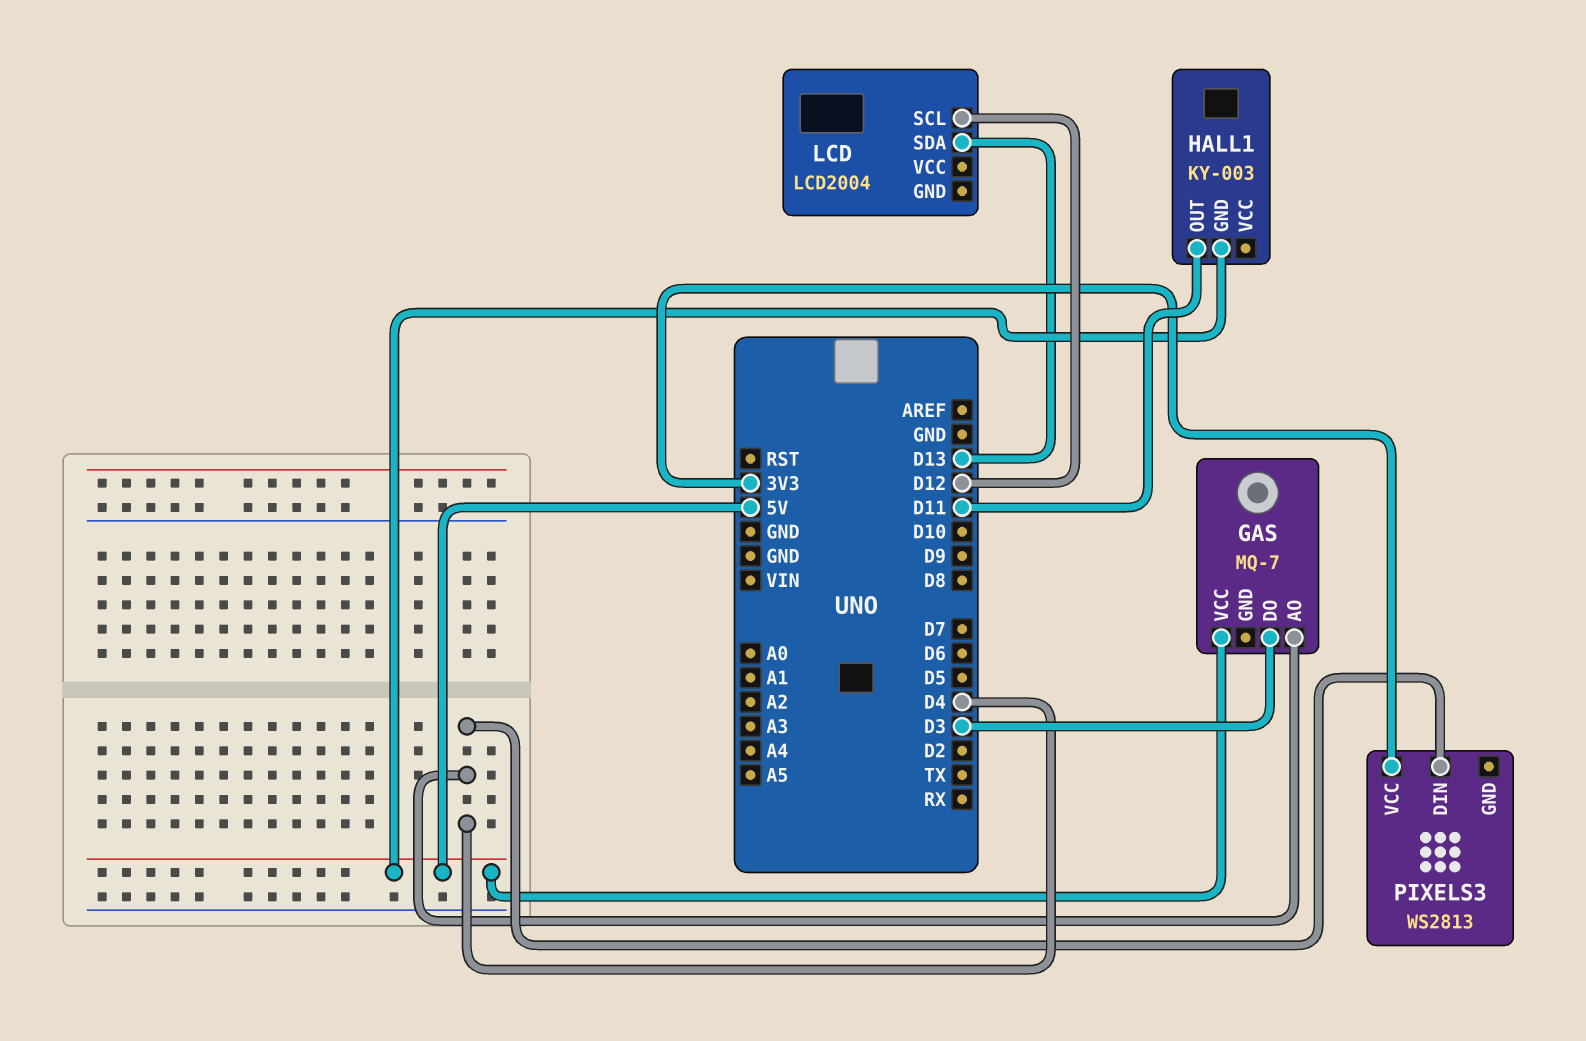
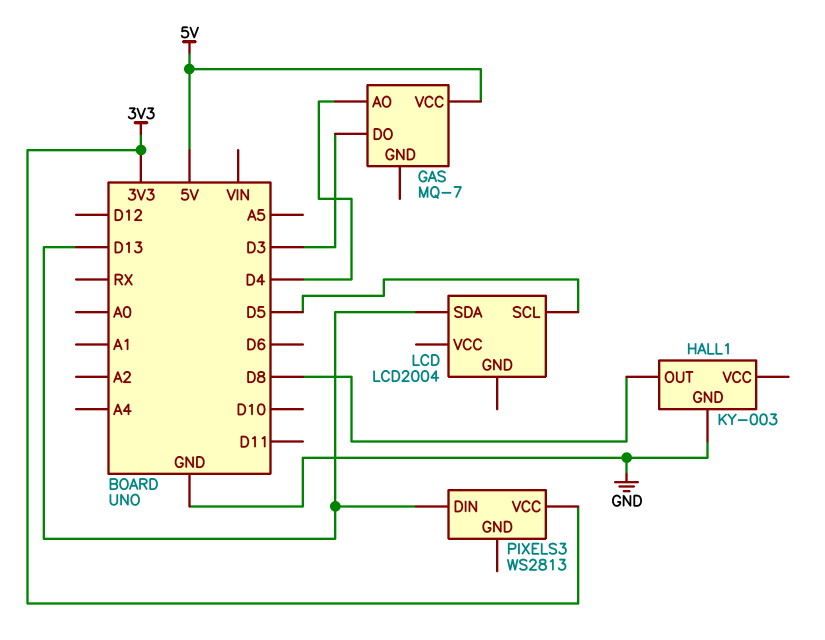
HALL1 pin GND: 5V -> GND
HALL1 pin OUT: D11 -> D8
LCD pin SCL: D12 -> D5
PIXELS3 pin DIN: D4 -> D13

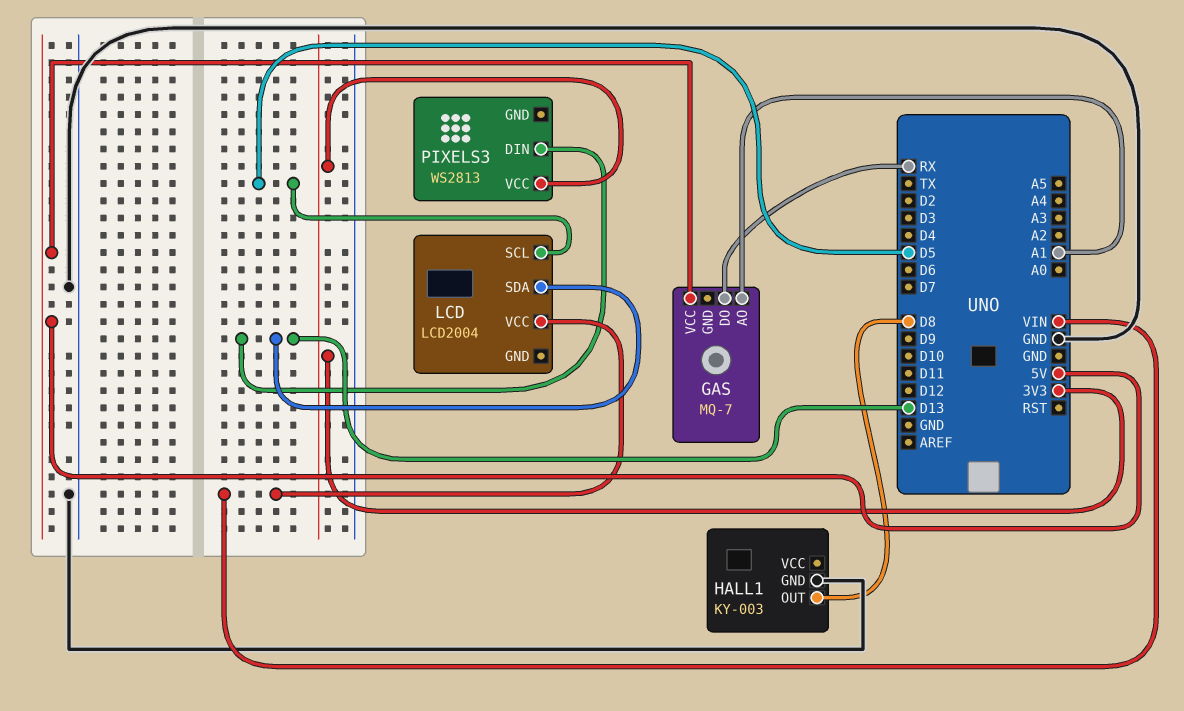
GAS pin AO: D4 -> A1
GAS pin DO: D3 -> RX
LCD pin VCC: none -> VIN

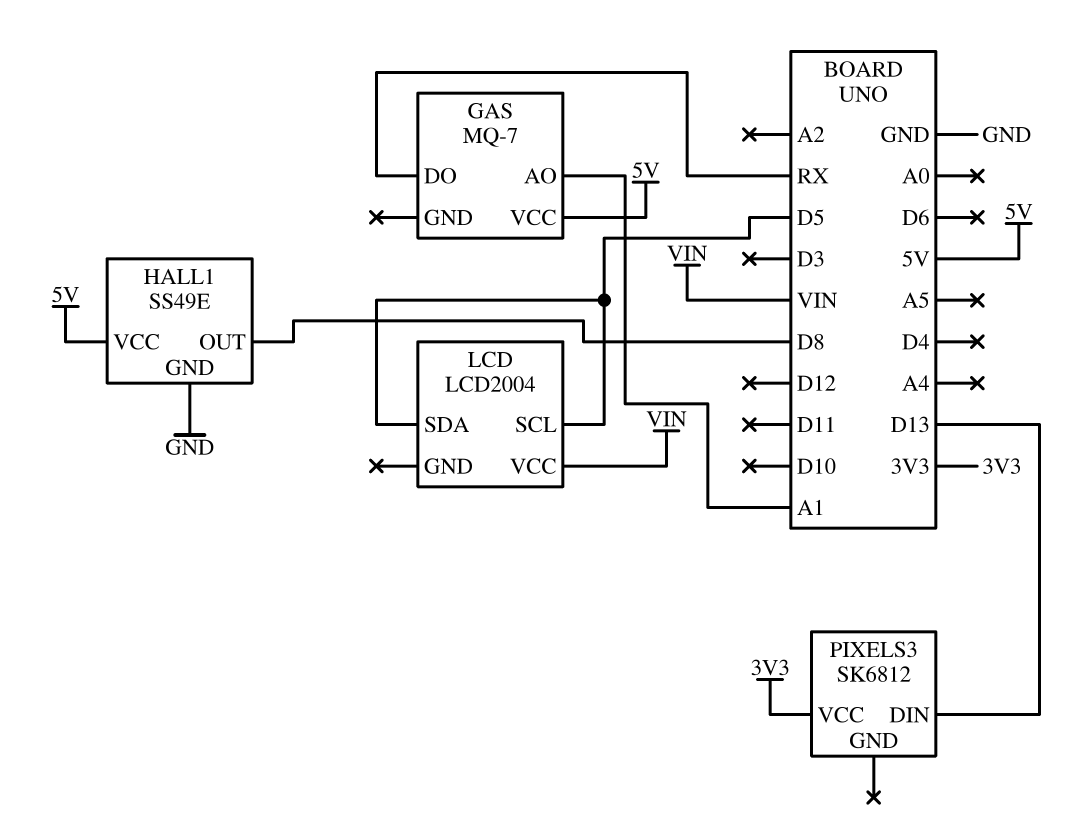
HALL1: KY-003 -> SS49E
HALL1 pin VCC: none -> 5V
LCD pin SDA: D13 -> D5
PIXELS3: WS2813 -> SK6812

